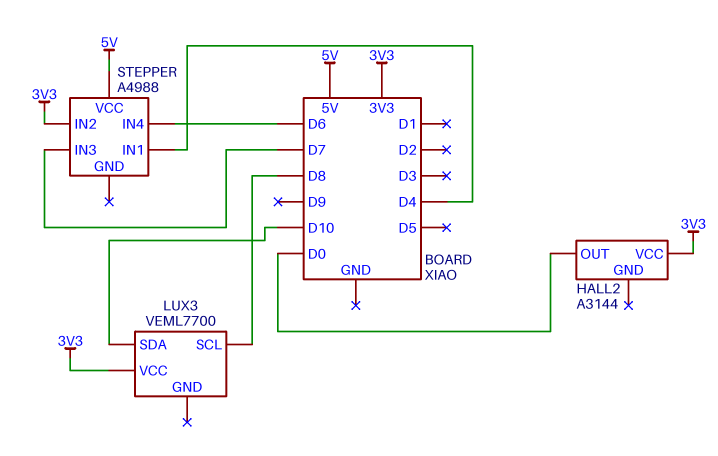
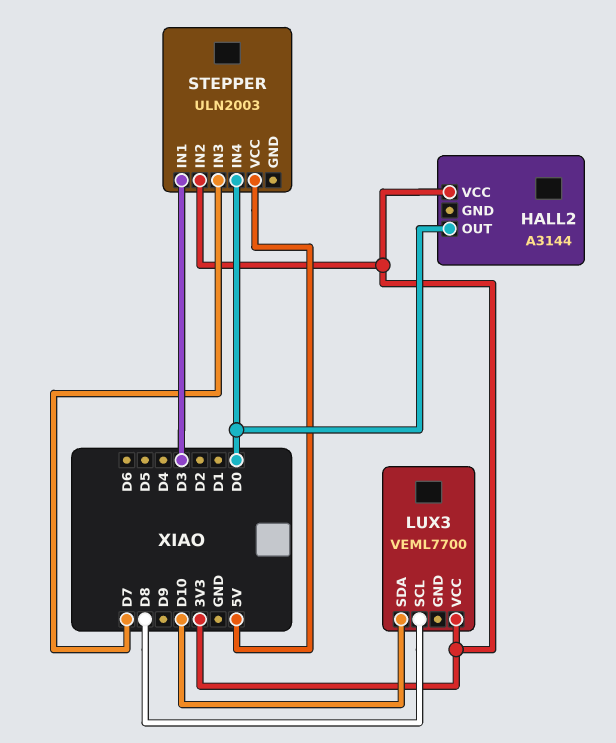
STEPPER: A4988 -> ULN2003
STEPPER pin IN1: D4 -> D3
STEPPER pin IN4: D6 -> D0

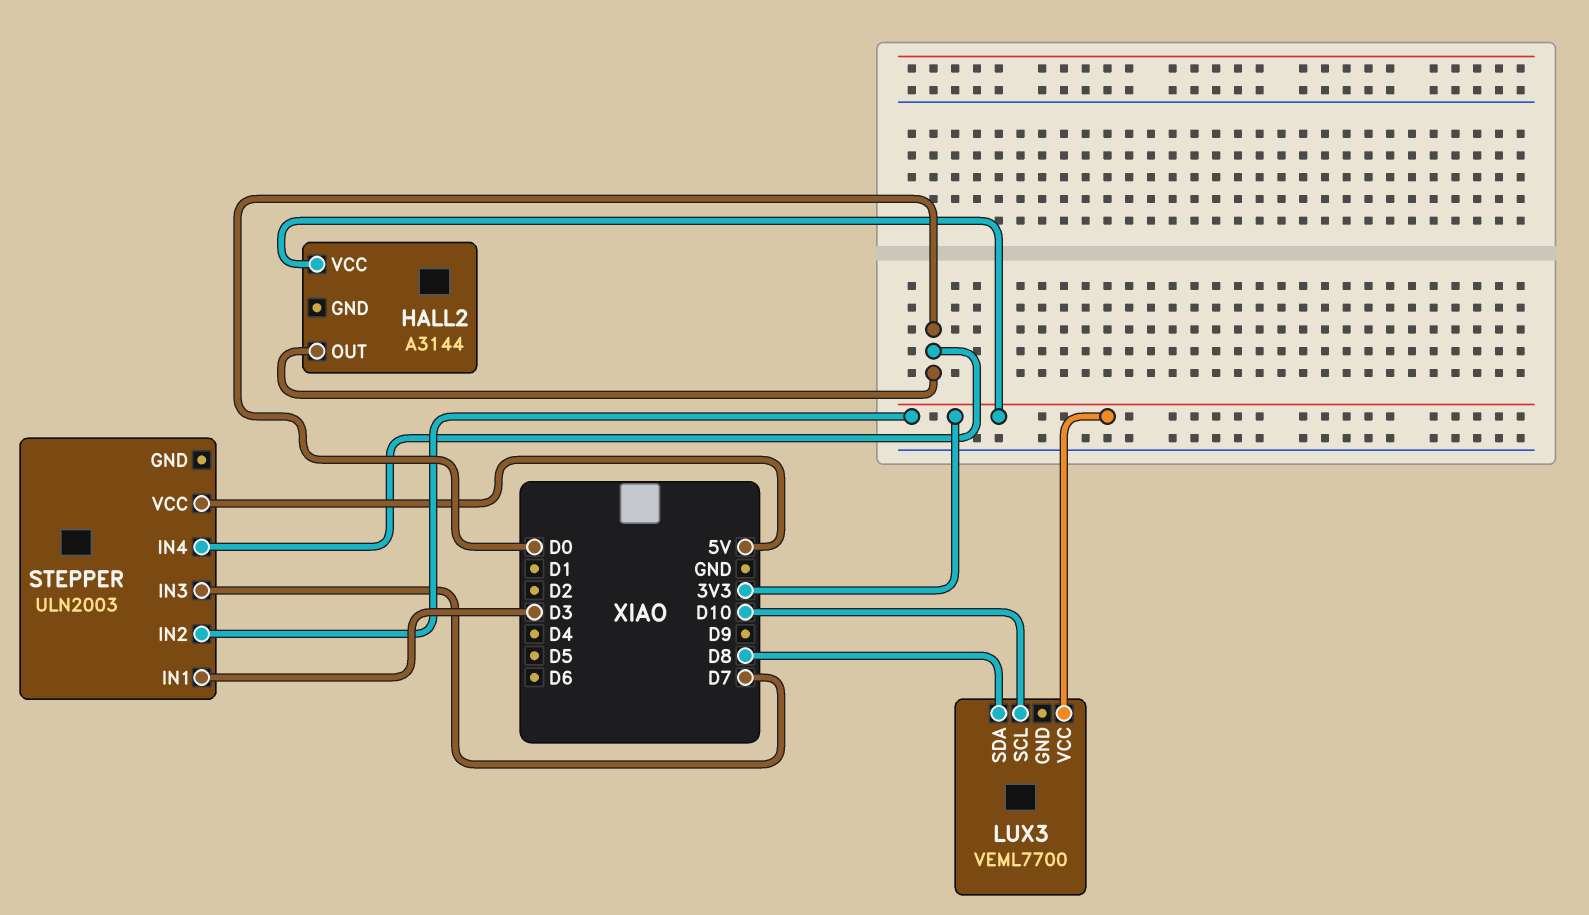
LUX3 pin SCL: D8 -> D10
LUX3 pin SDA: D10 -> D8

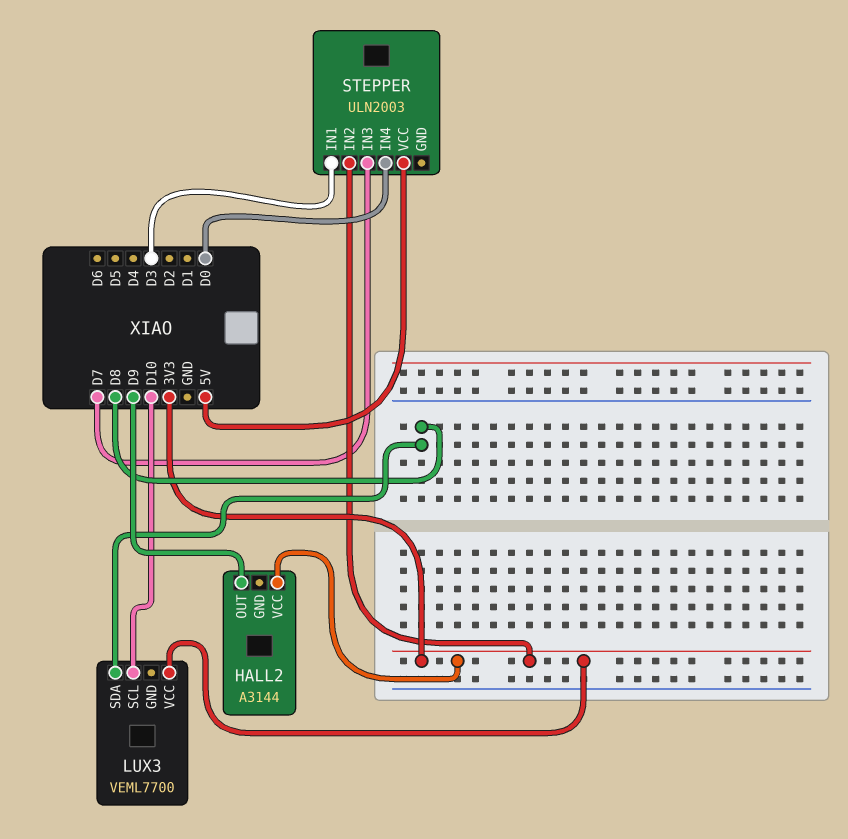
HALL2 pin OUT: D0 -> D9

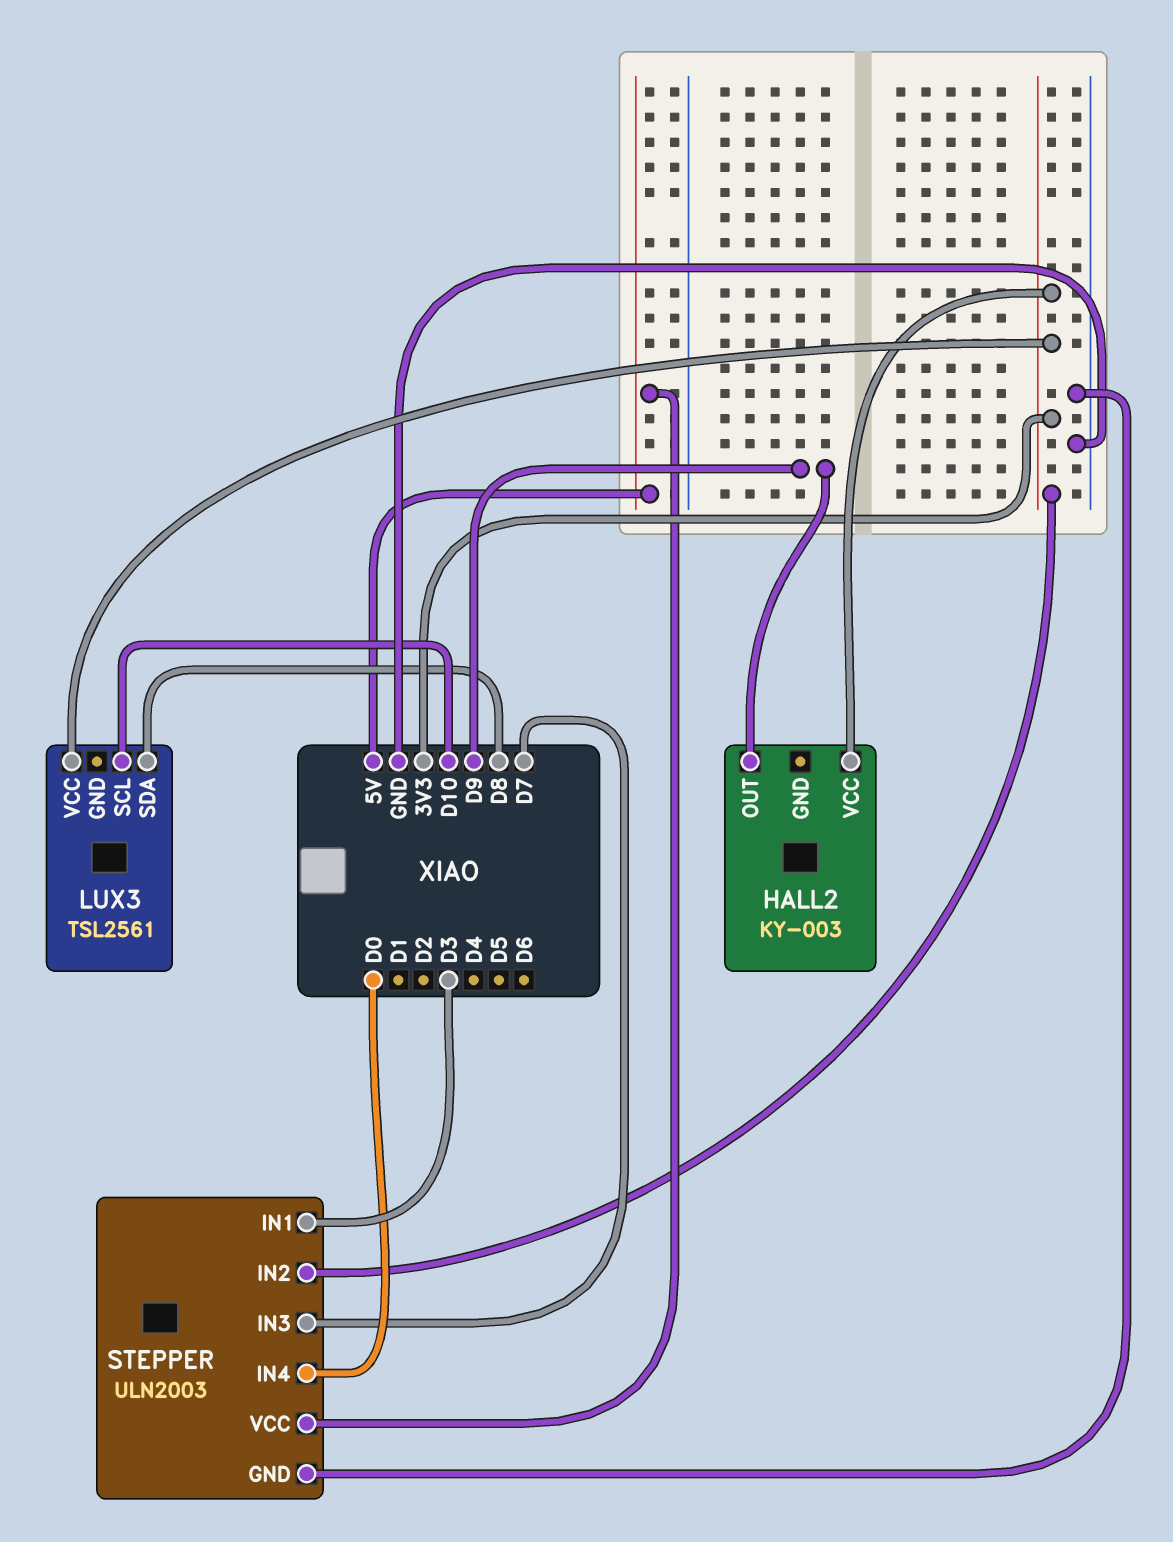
HALL2: A3144 -> KY-003
LUX3: VEML7700 -> TSL2561
STEPPER pin GND: none -> GND

